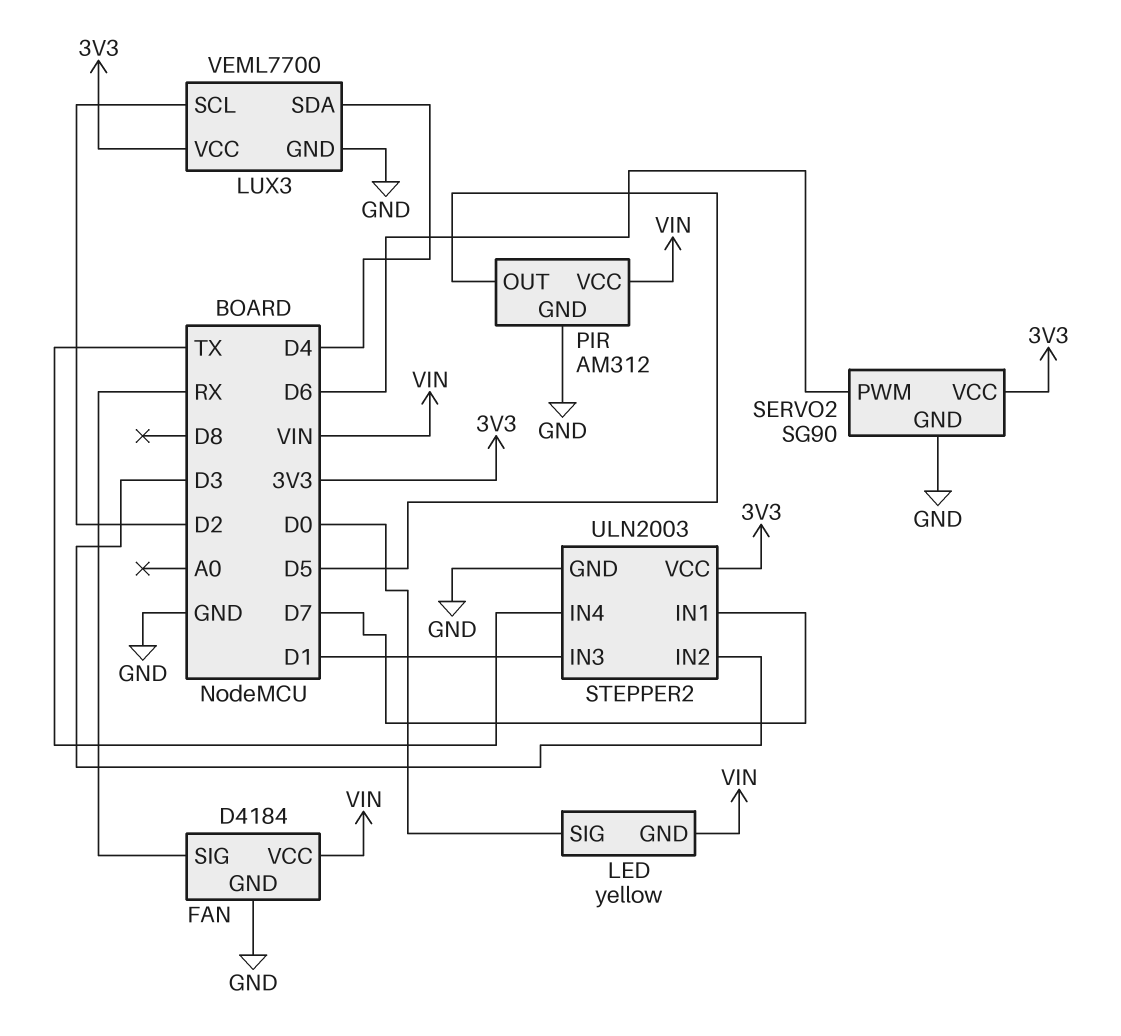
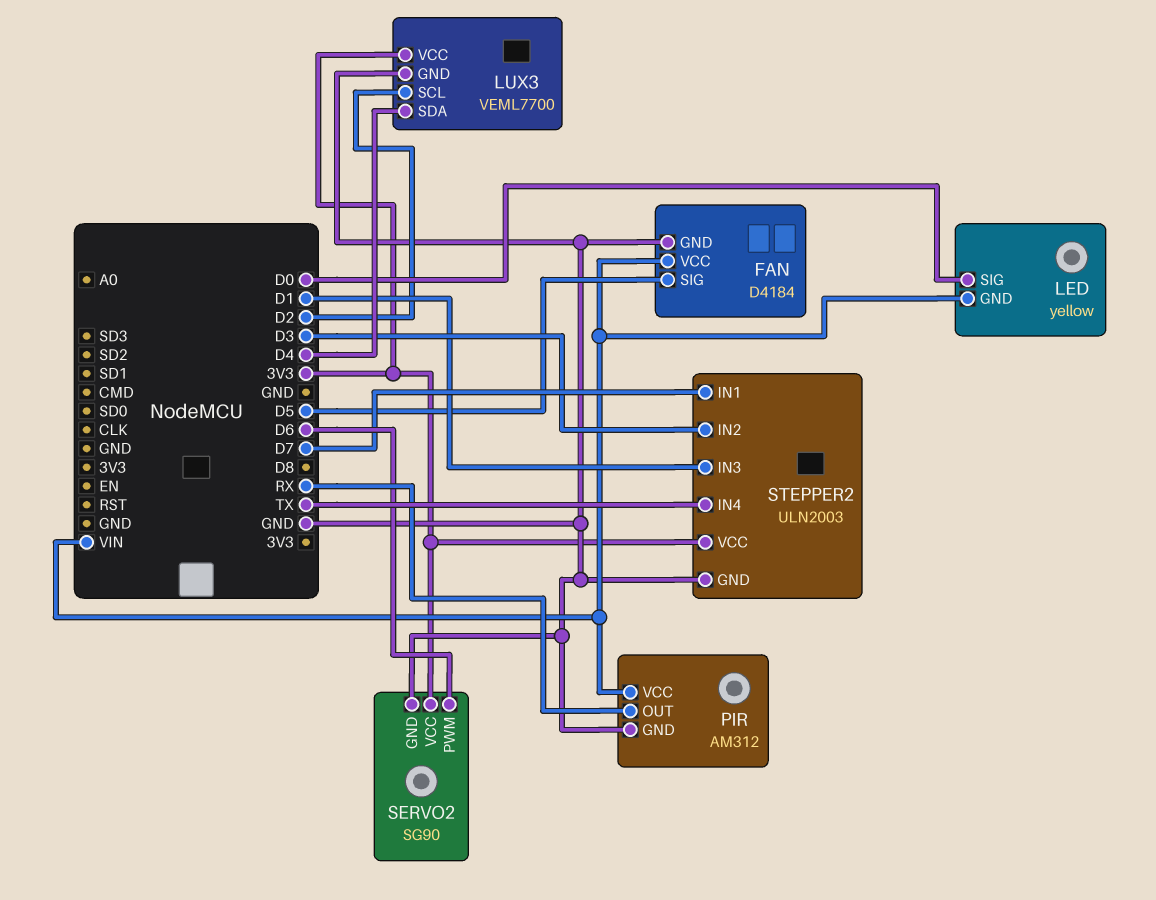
FAN pin SIG: RX -> D5
PIR pin OUT: D5 -> RX

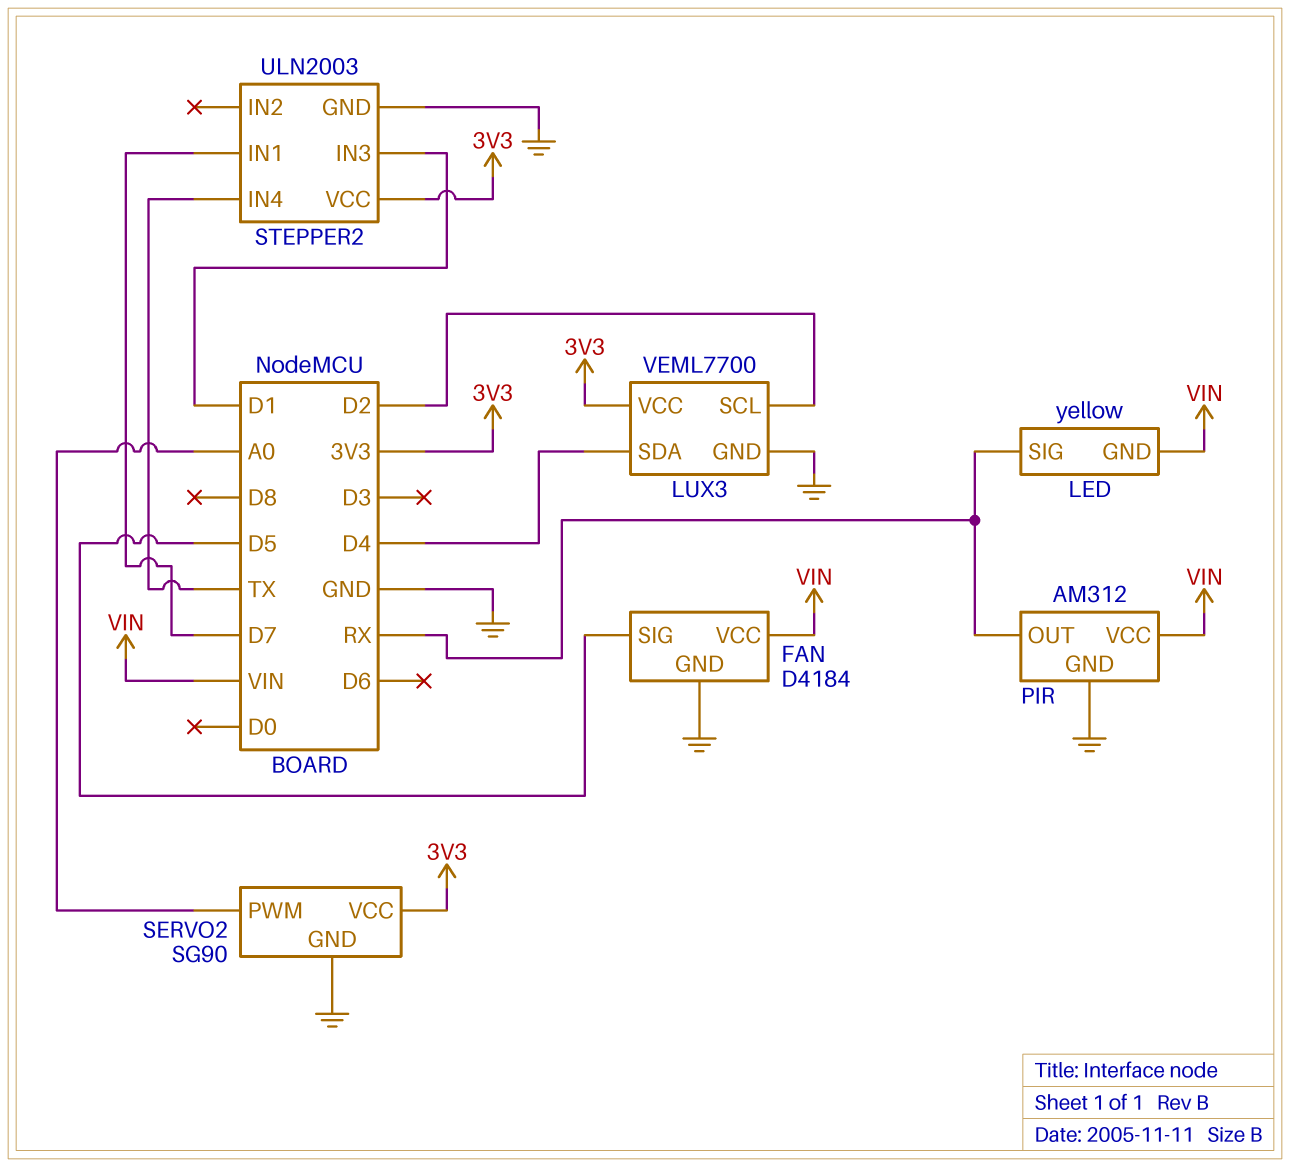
LED pin SIG: D0 -> RX
SERVO2 pin PWM: D6 -> A0
STEPPER2 pin IN2: D3 -> none

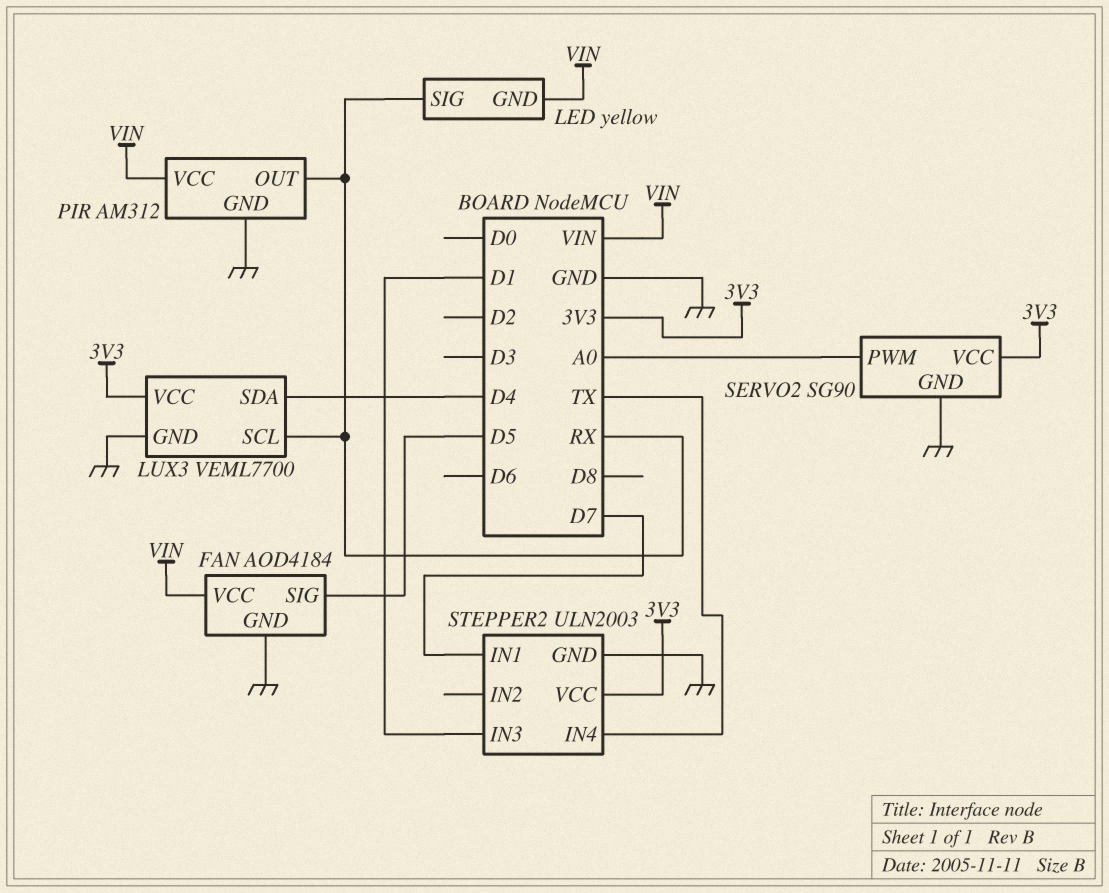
FAN: D4184 -> AOD4184
LUX3 pin SCL: D2 -> RX

